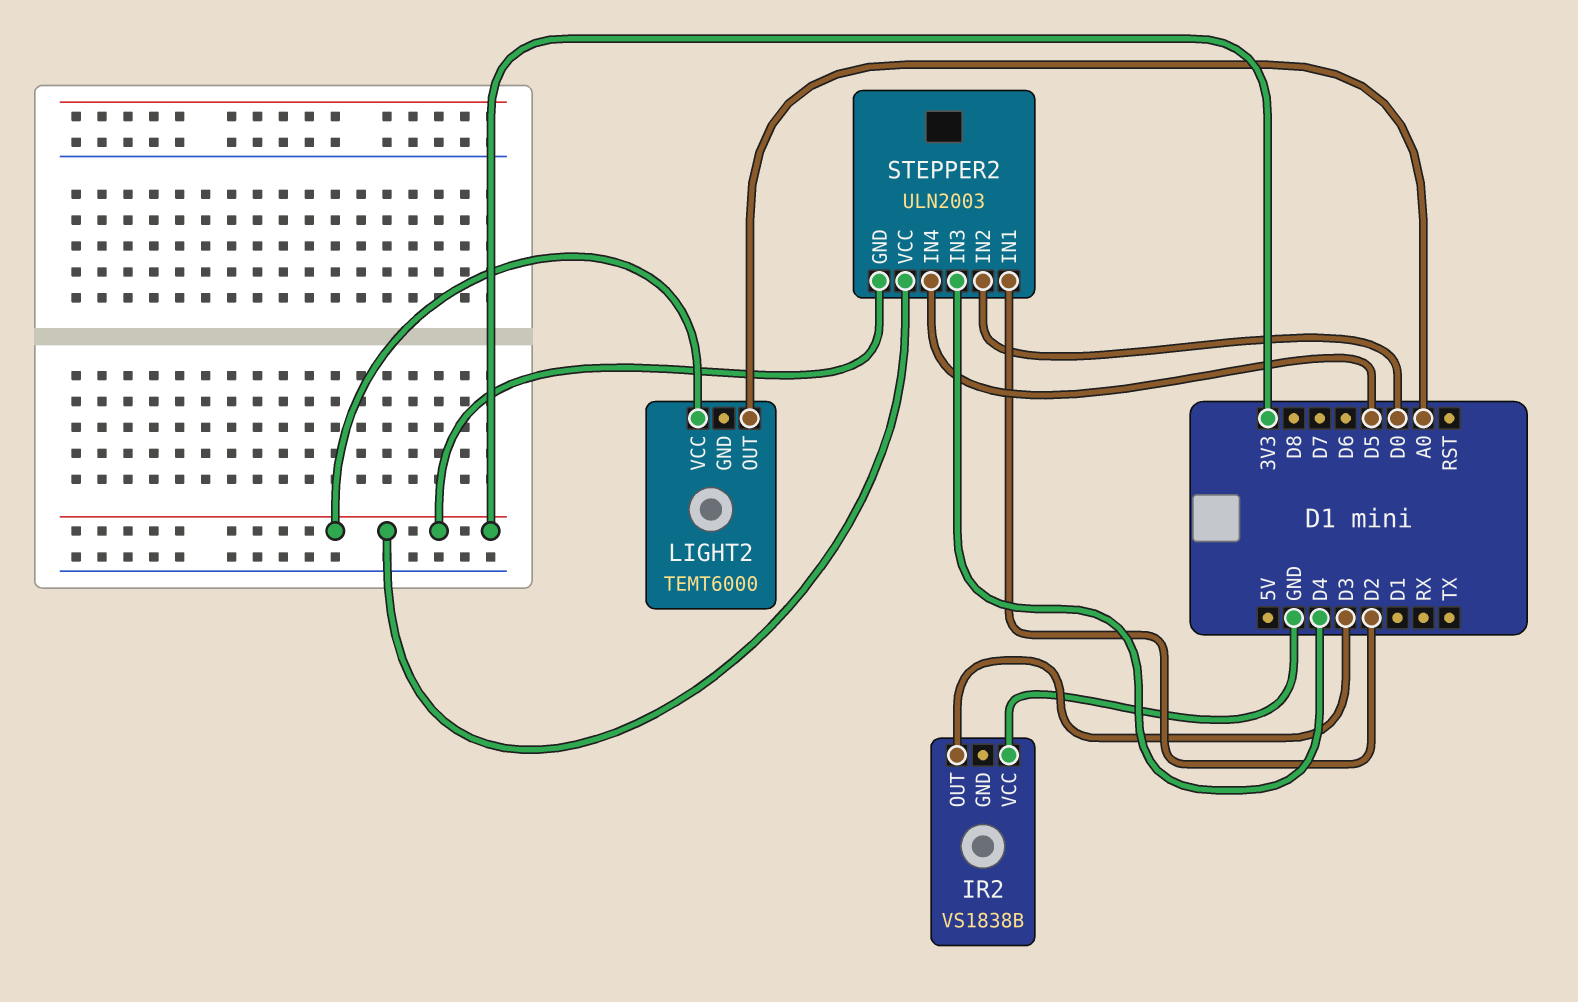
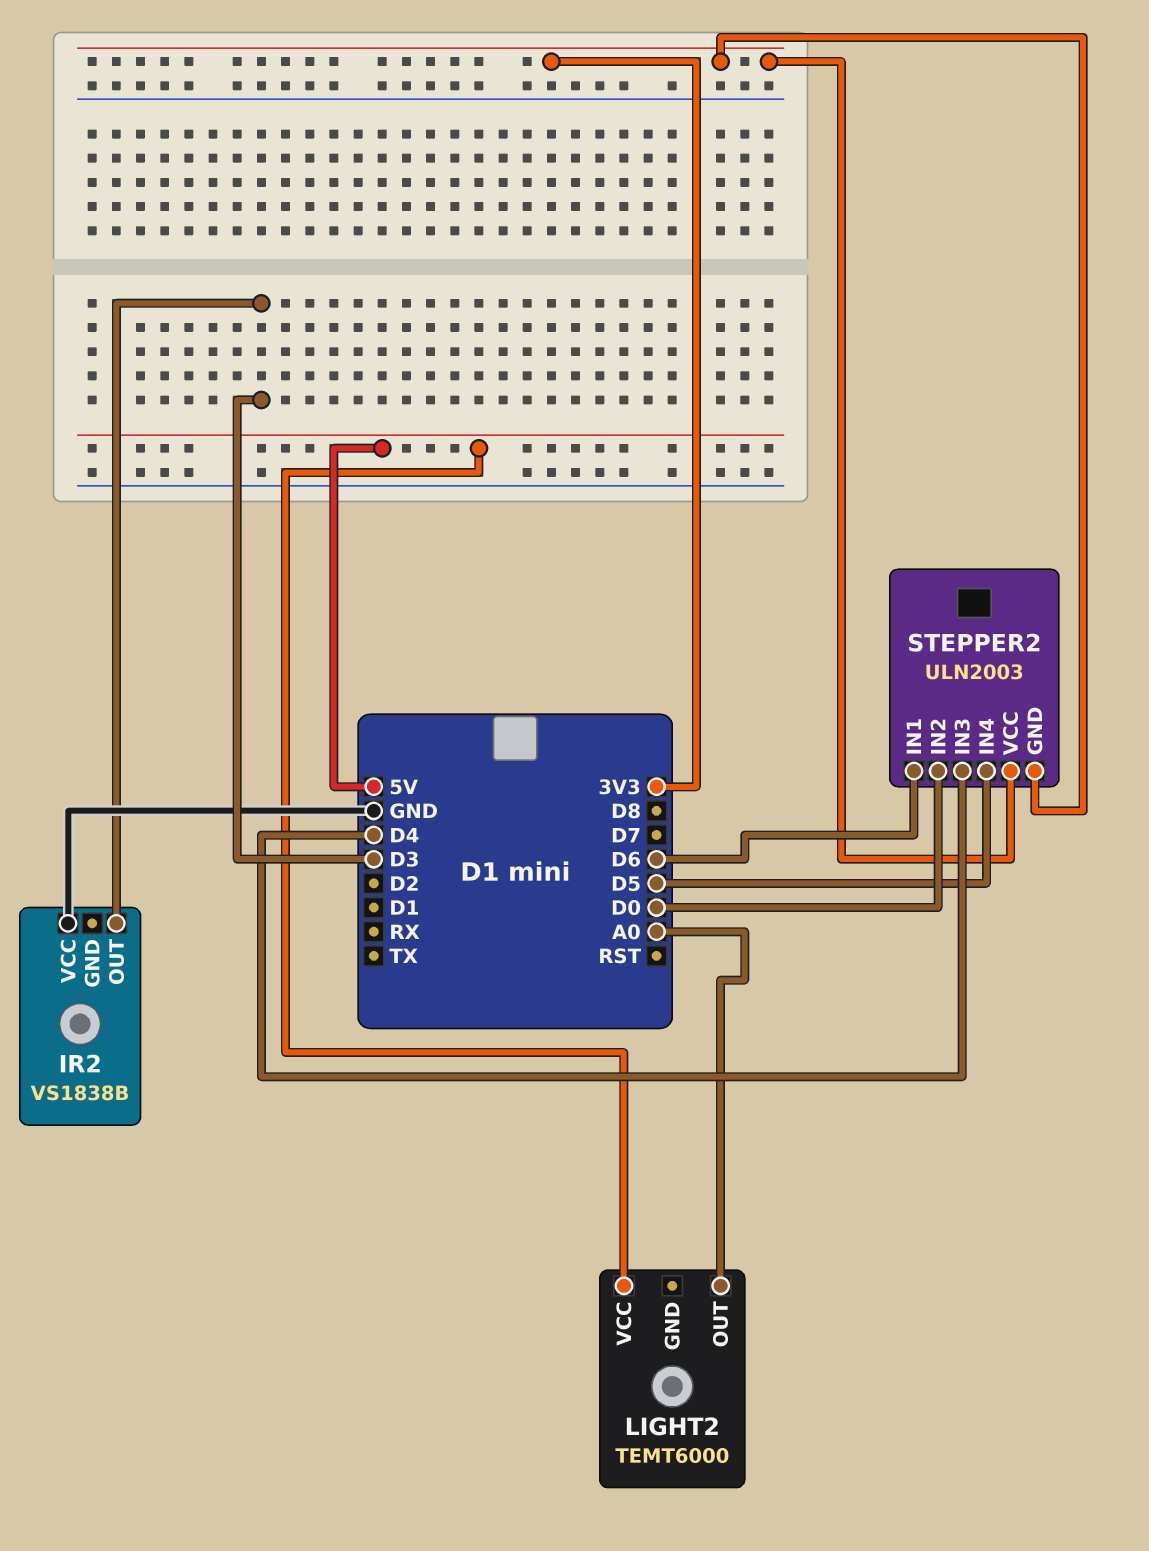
LIGHT2 pin VCC: 3V3 -> 5V
STEPPER2 pin IN1: D2 -> D6

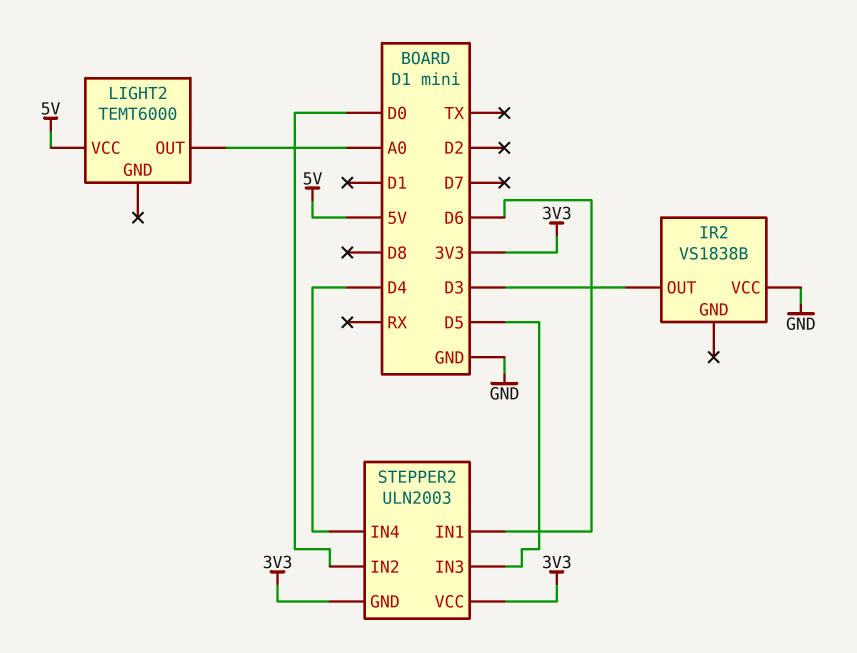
STEPPER2 pin IN3: D4 -> D5
STEPPER2 pin IN4: D5 -> D4

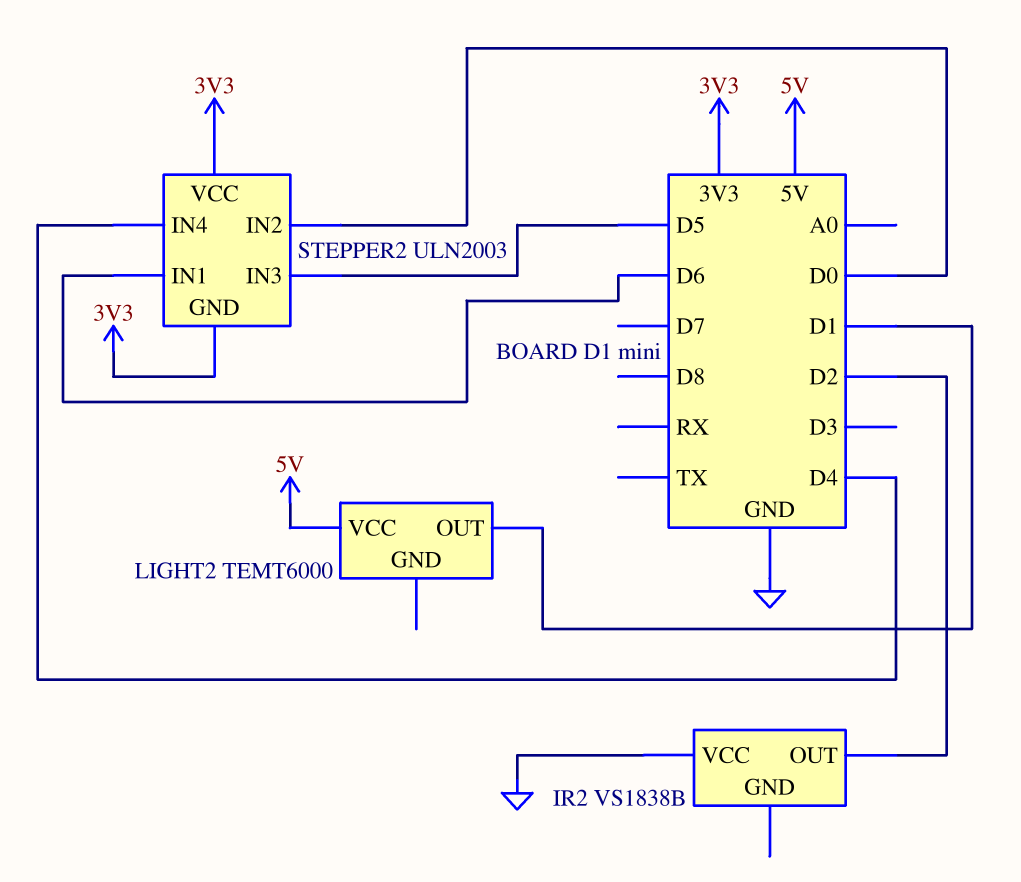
IR2 pin OUT: D3 -> D2
LIGHT2 pin OUT: A0 -> D1

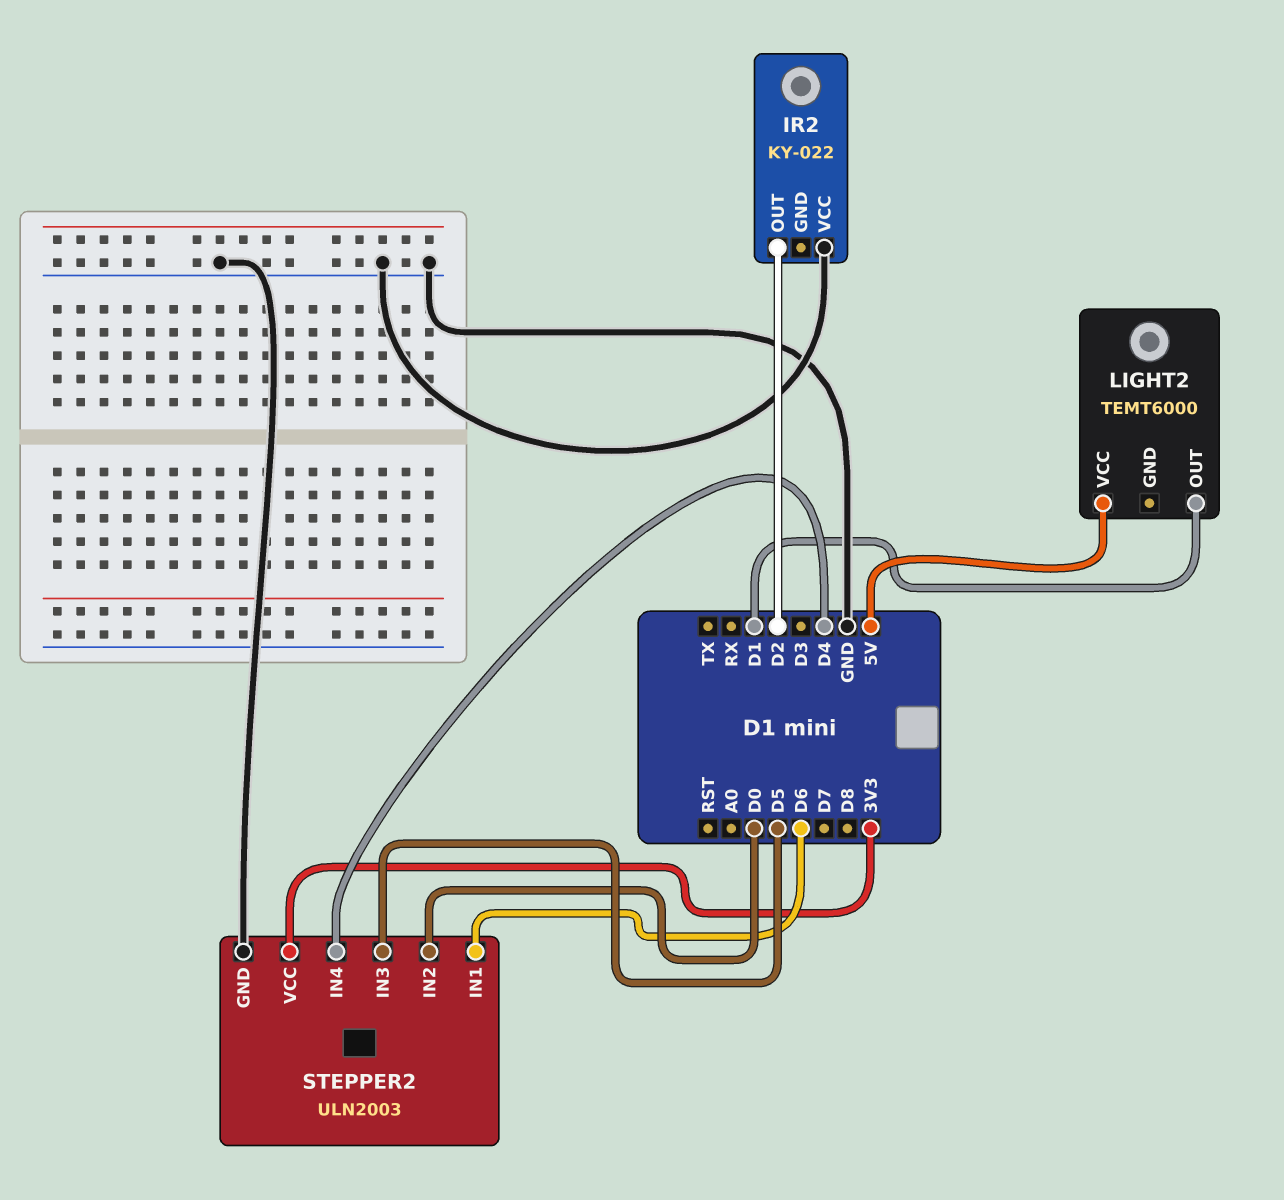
IR2: VS1838B -> KY-022
STEPPER2 pin GND: 3V3 -> GND

